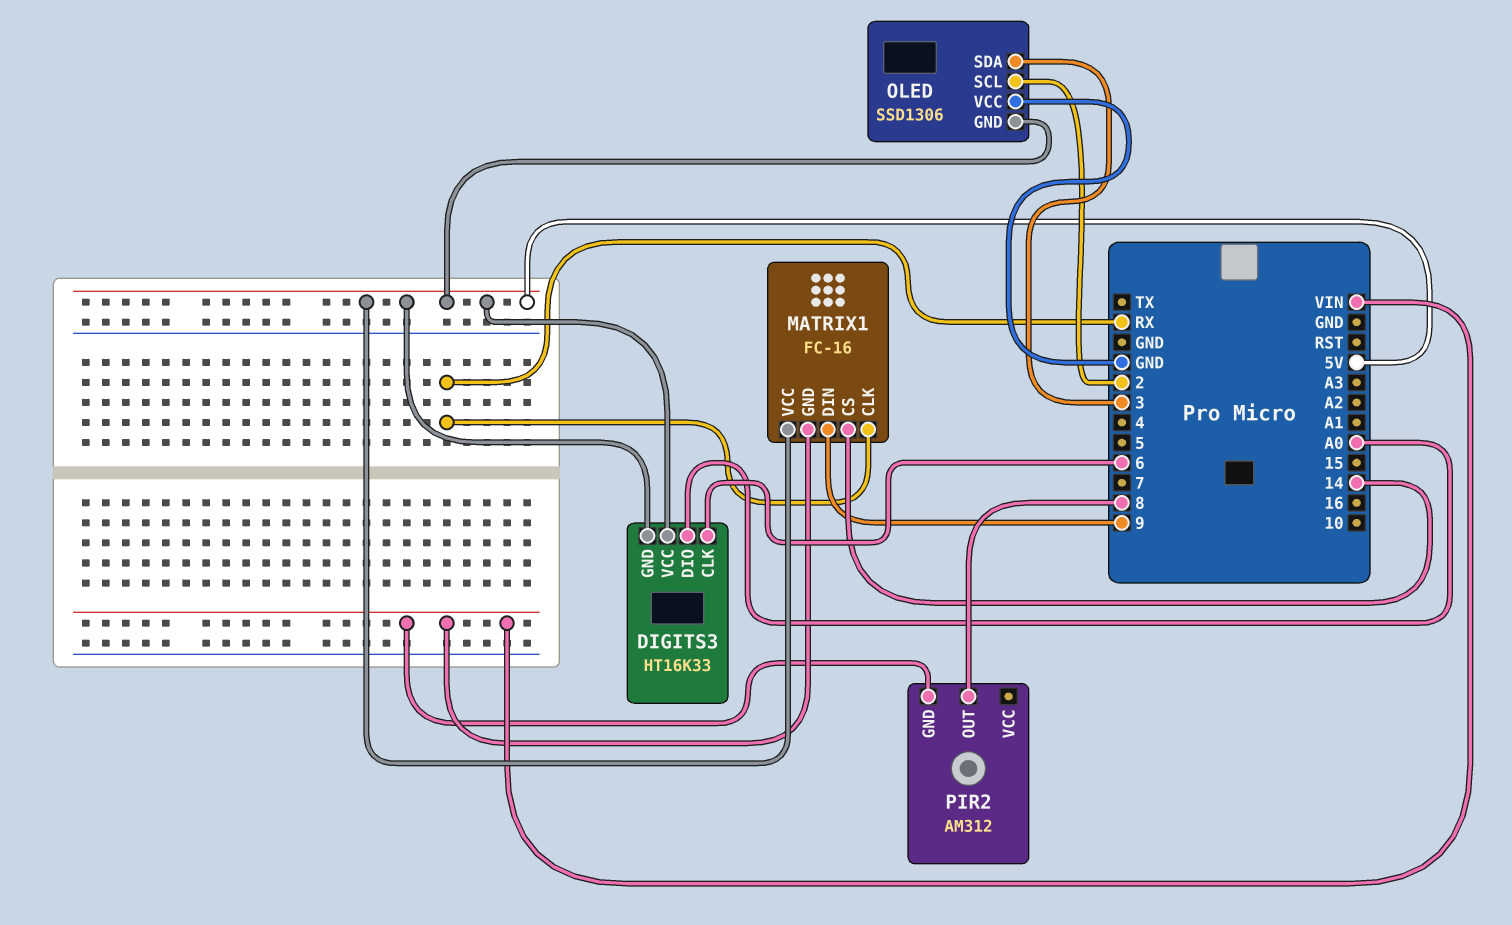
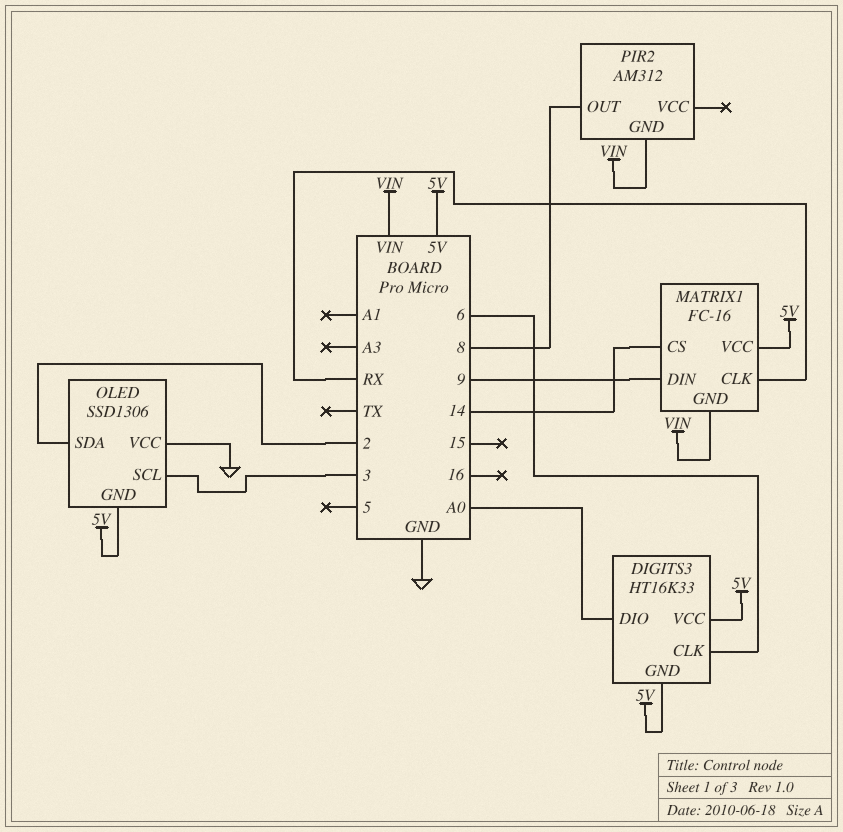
OLED pin SCL: 2 -> 3
OLED pin SDA: 3 -> 2

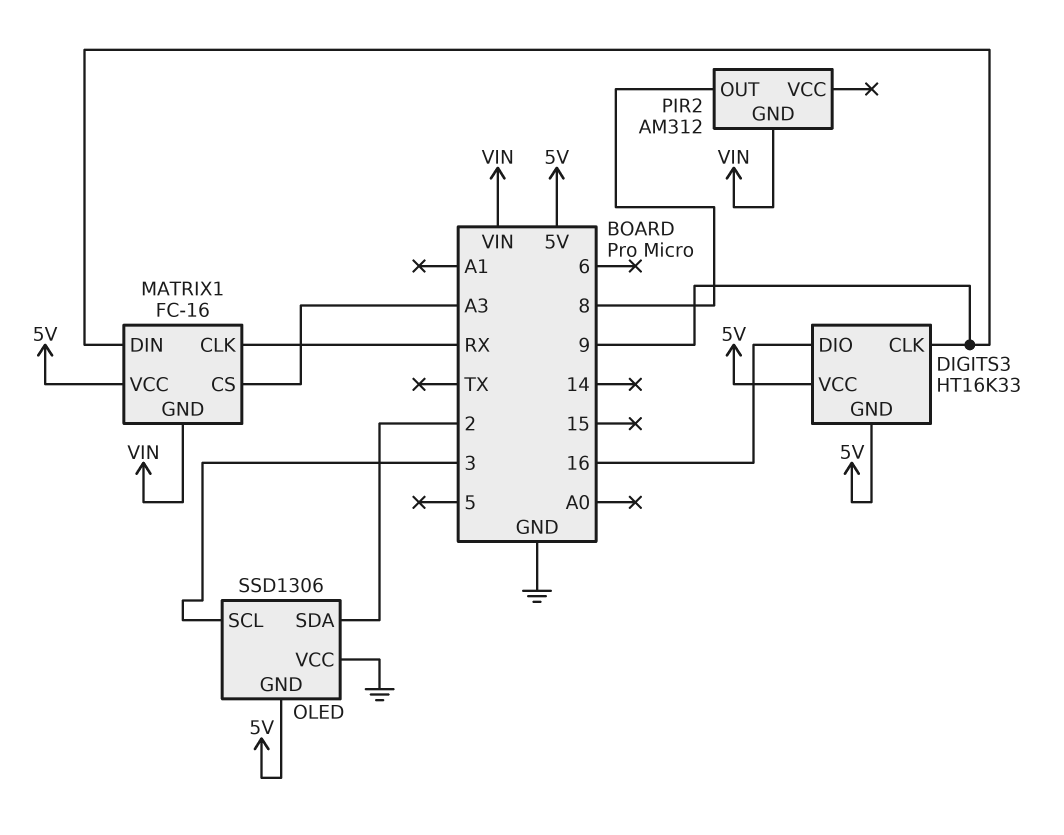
DIGITS3 pin CLK: 6 -> 9
DIGITS3 pin DIO: A0 -> 16
MATRIX1 pin CS: 14 -> A3

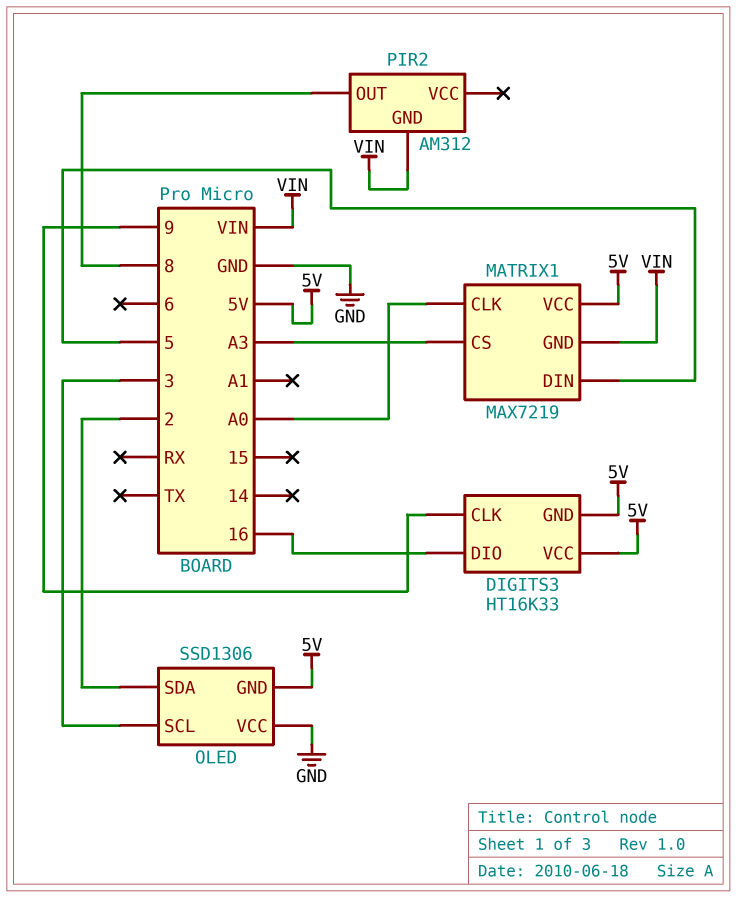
MATRIX1: FC-16 -> MAX7219
MATRIX1 pin CLK: RX -> A0
MATRIX1 pin DIN: 9 -> 5

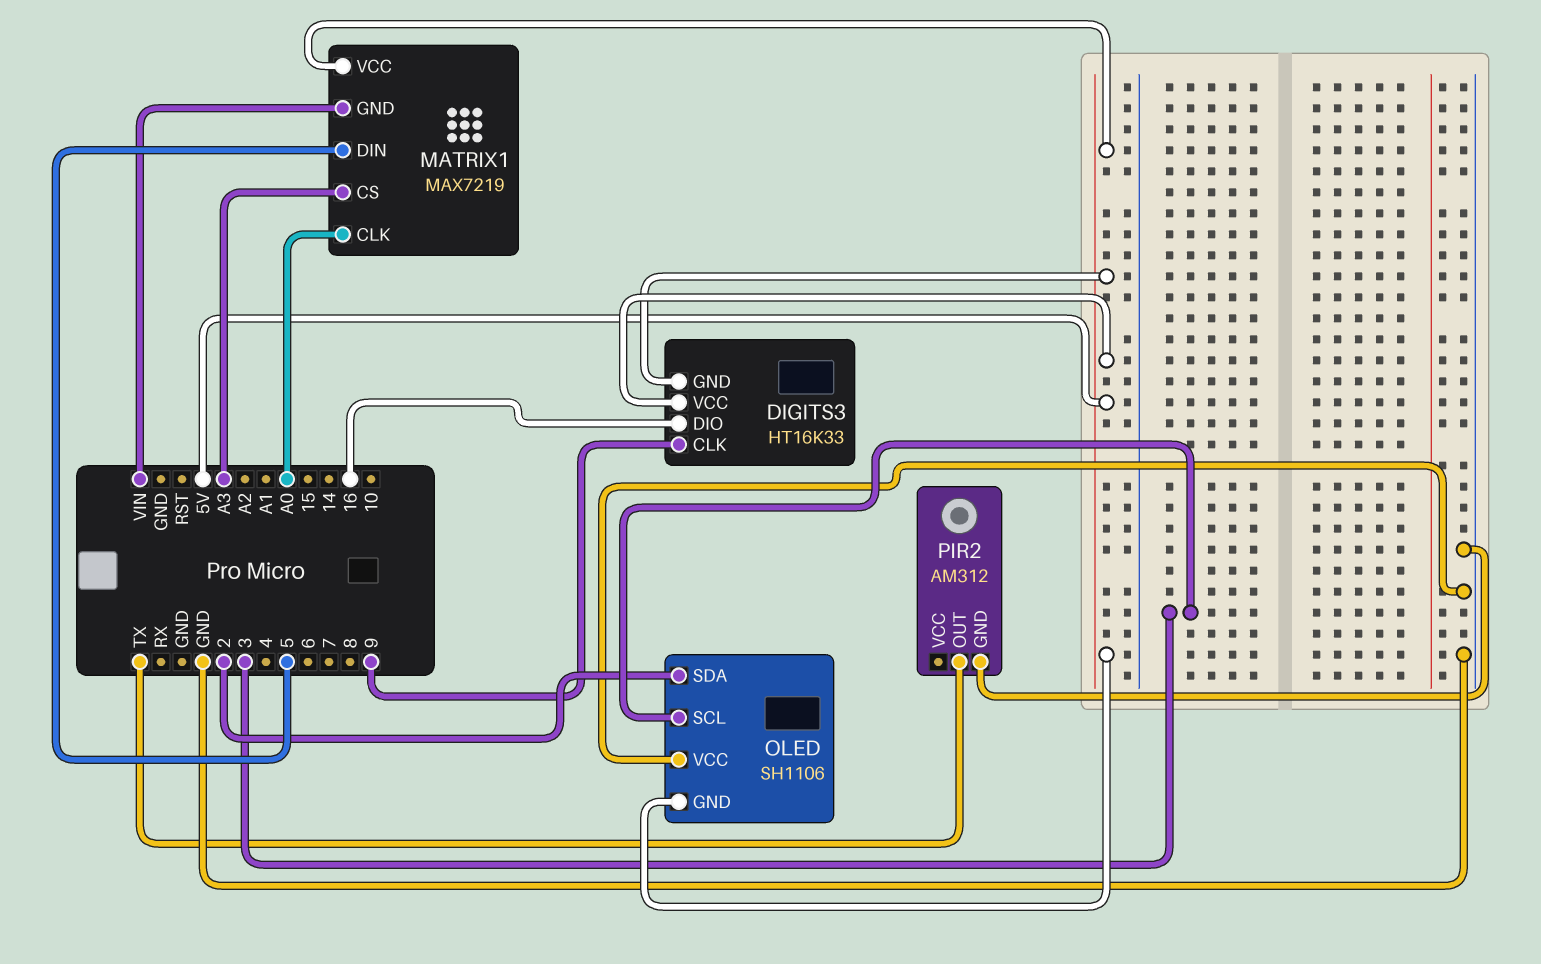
OLED: SSD1306 -> SH1106
PIR2 pin GND: VIN -> GND
PIR2 pin OUT: 8 -> TX

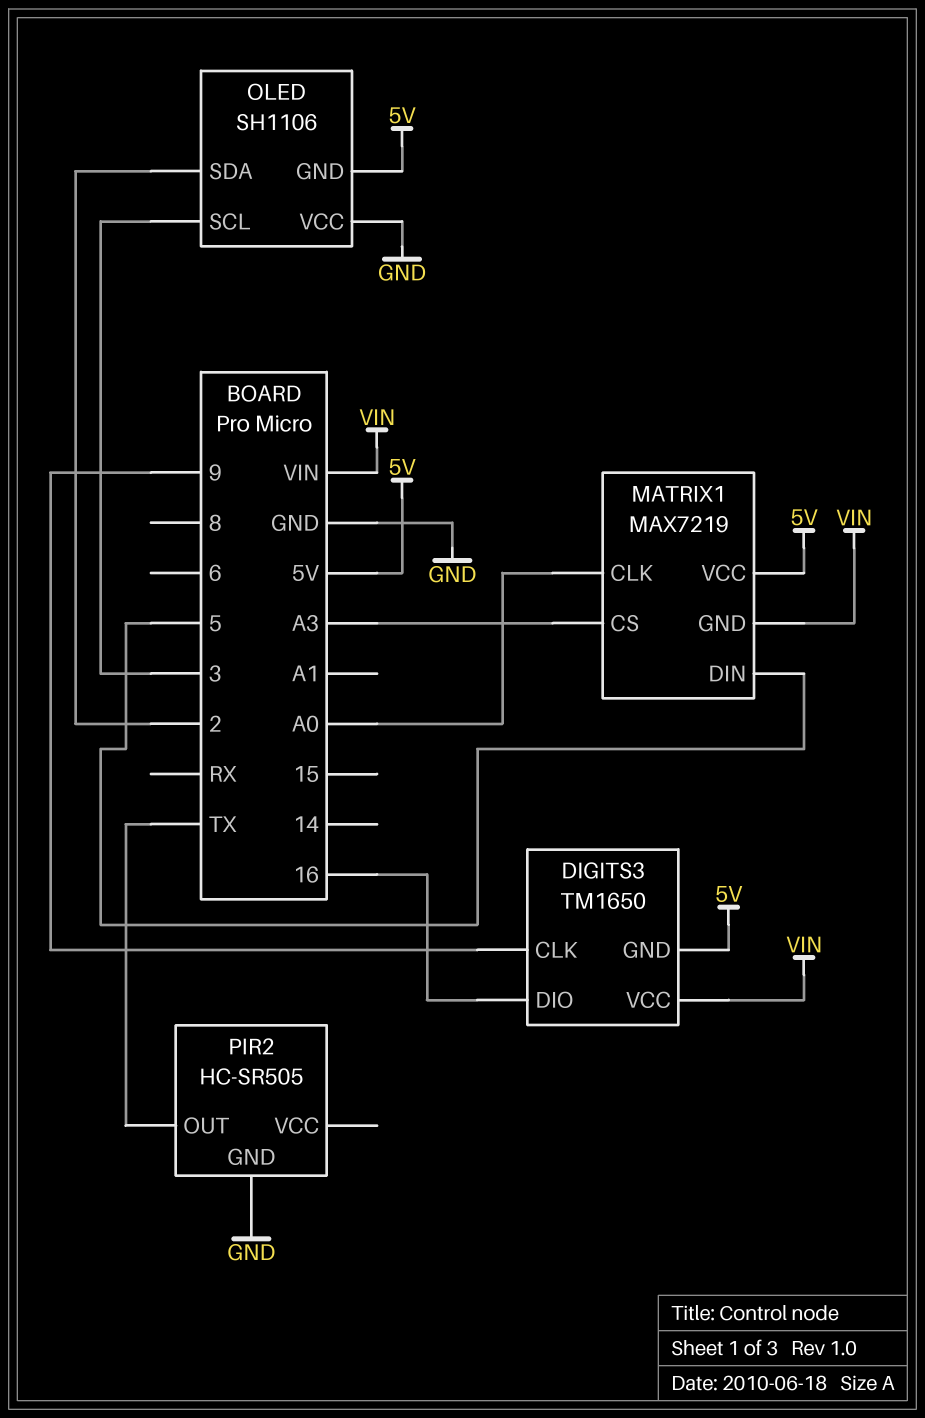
DIGITS3: HT16K33 -> TM1650
DIGITS3 pin VCC: 5V -> VIN
PIR2: AM312 -> HC-SR505

